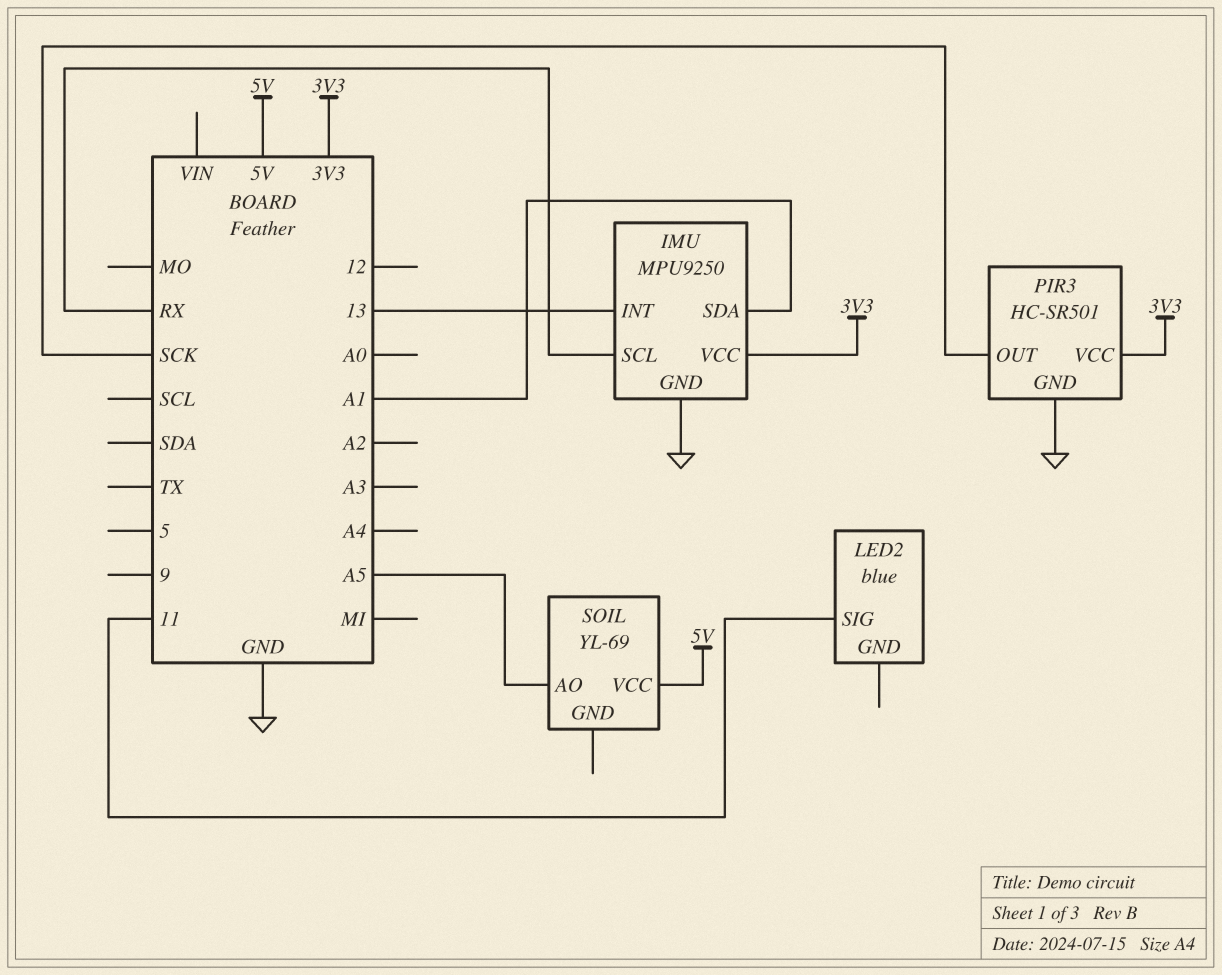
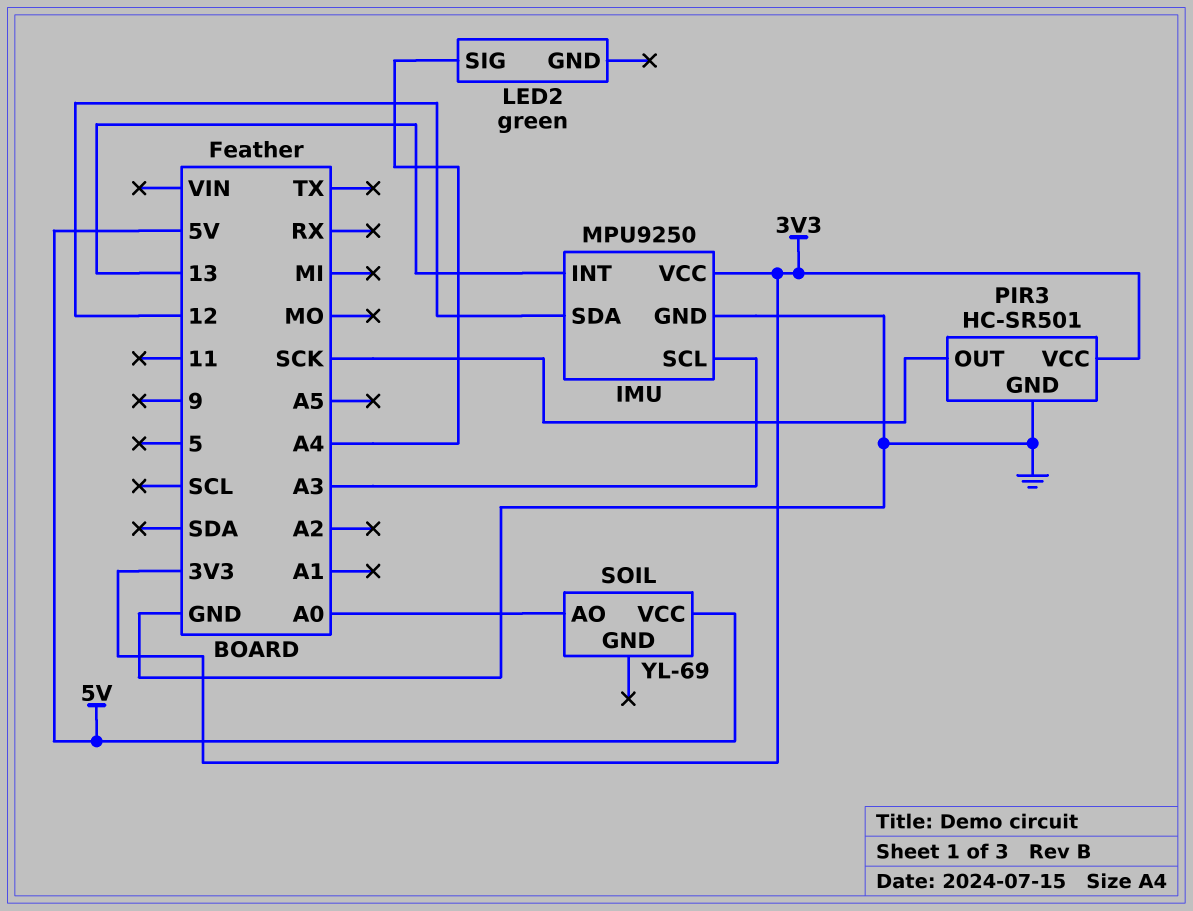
IMU pin SCL: RX -> A3
IMU pin SDA: A1 -> 12
LED2: blue -> green
LED2 pin SIG: 11 -> A4
SOIL pin AO: A5 -> A0

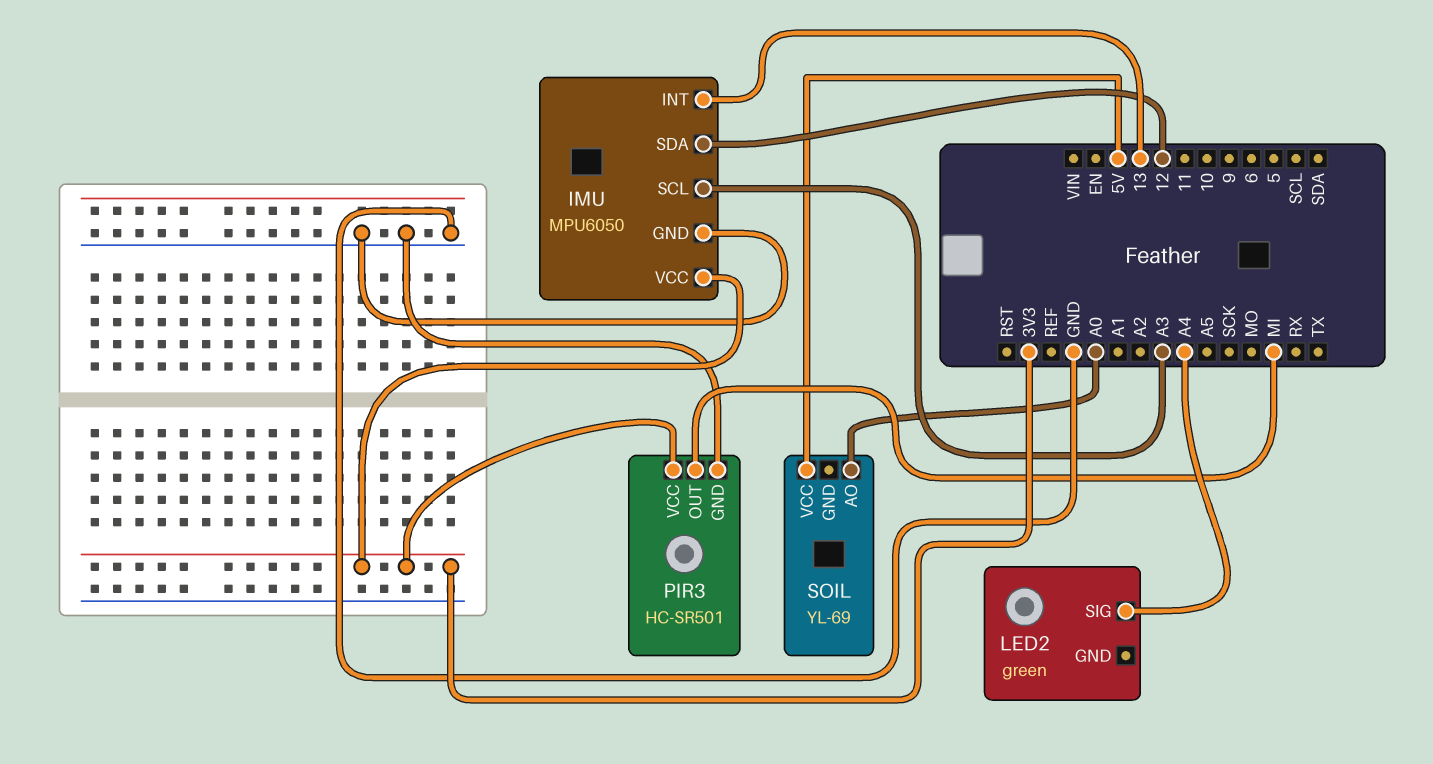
IMU: MPU9250 -> MPU6050
PIR3 pin OUT: SCK -> MI

